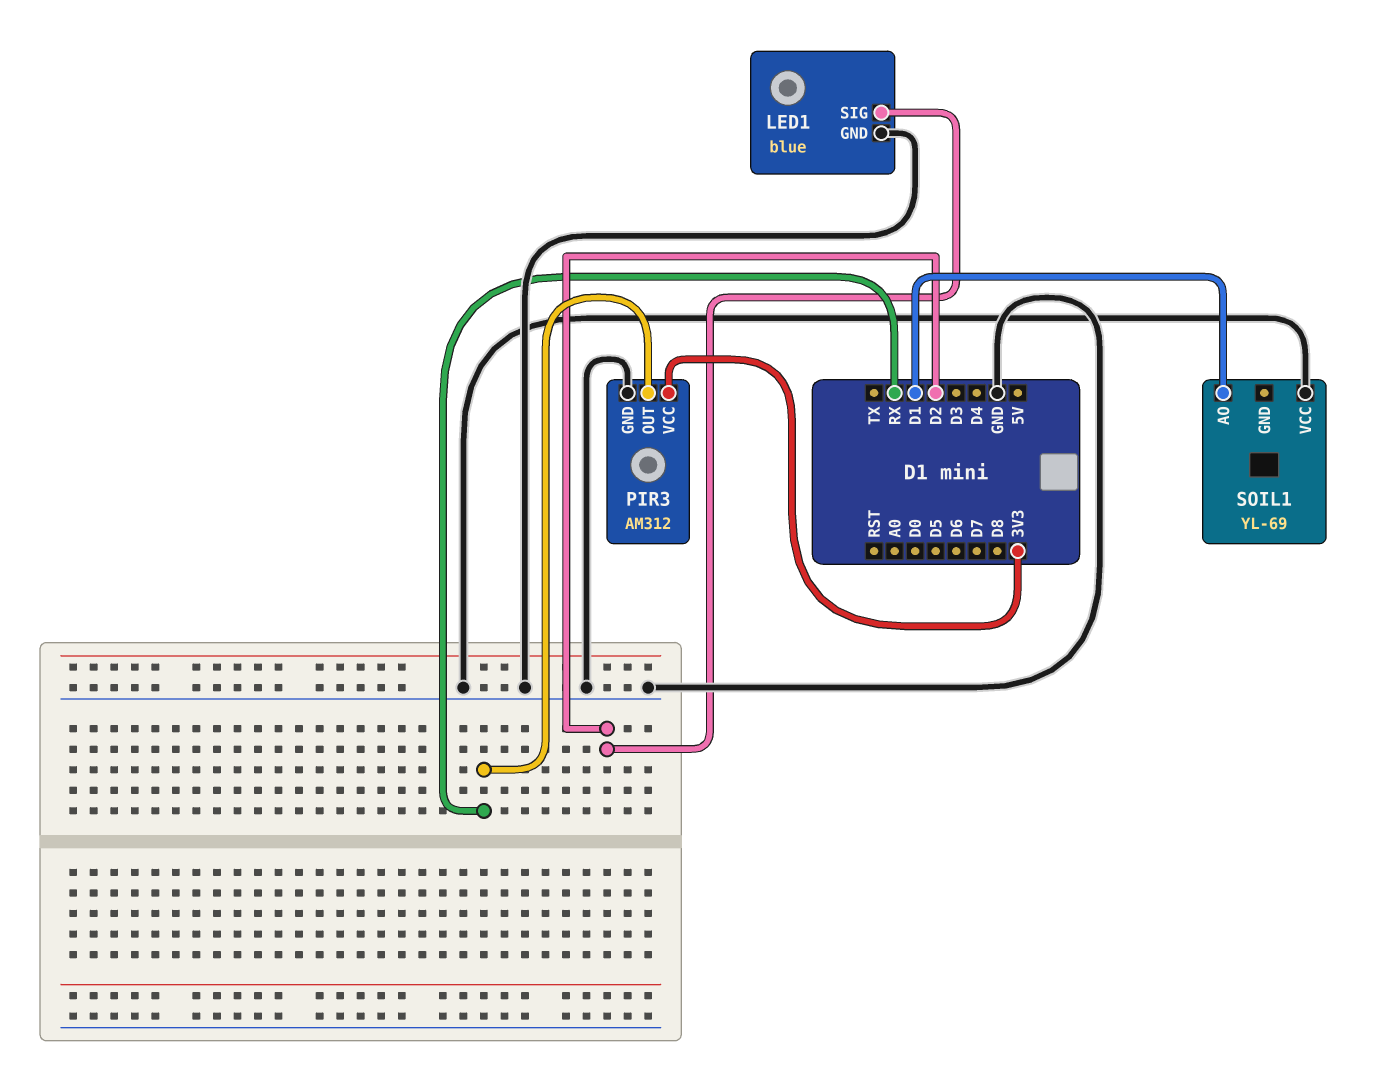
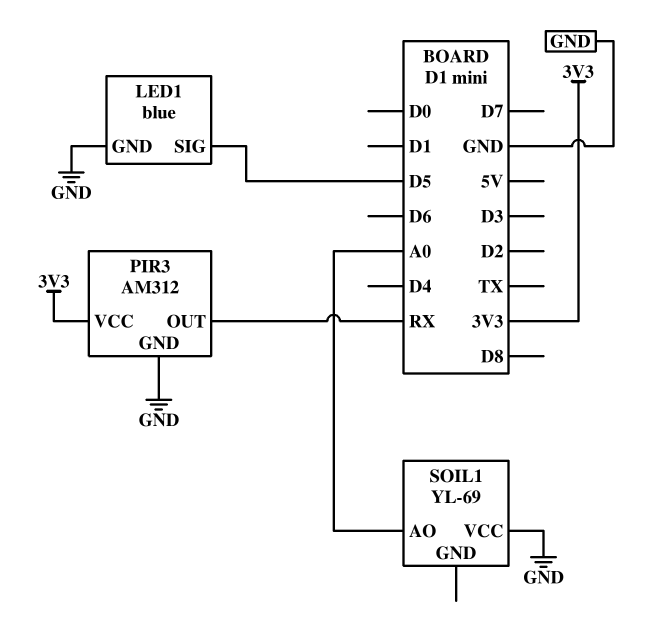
LED1 pin SIG: D2 -> D5
SOIL1 pin AO: D1 -> A0

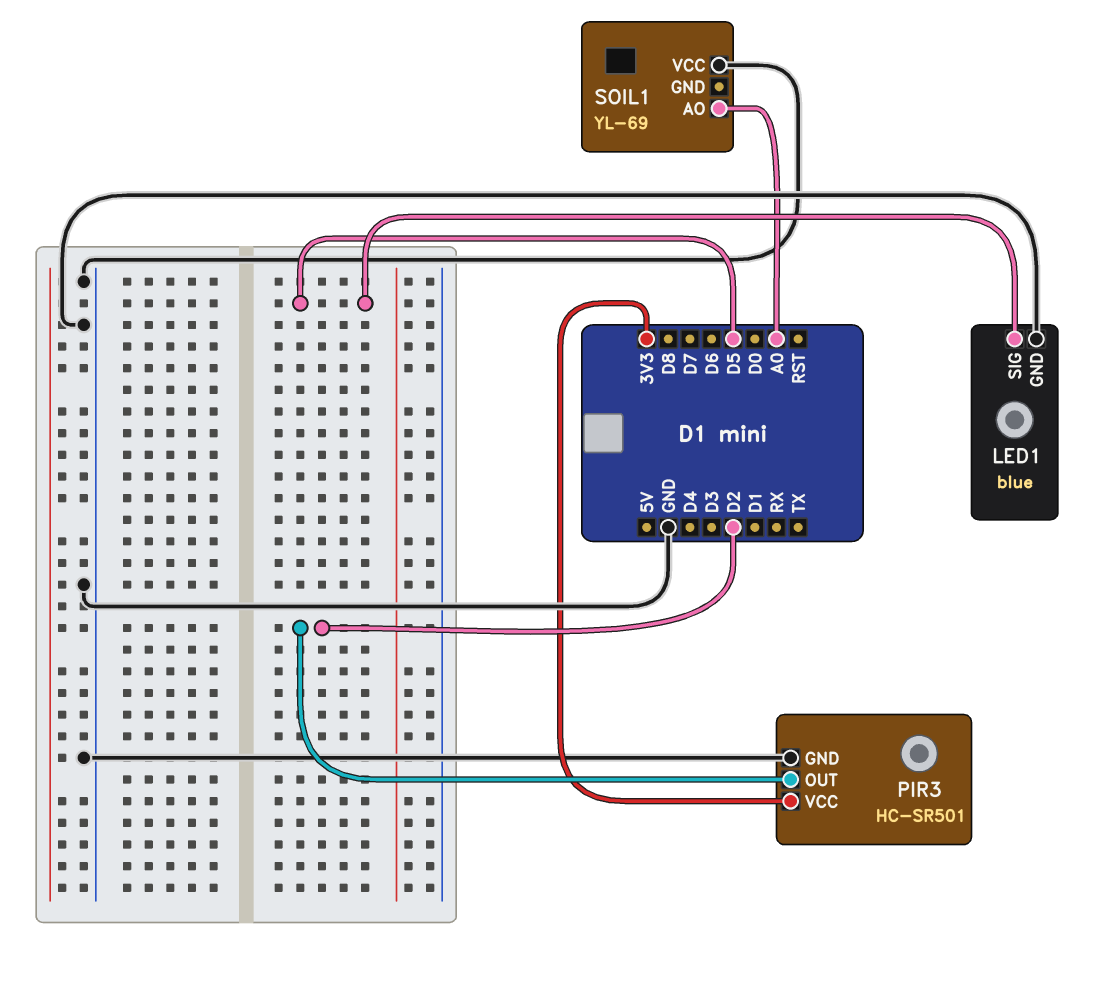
PIR3: AM312 -> HC-SR501
PIR3 pin OUT: RX -> D2

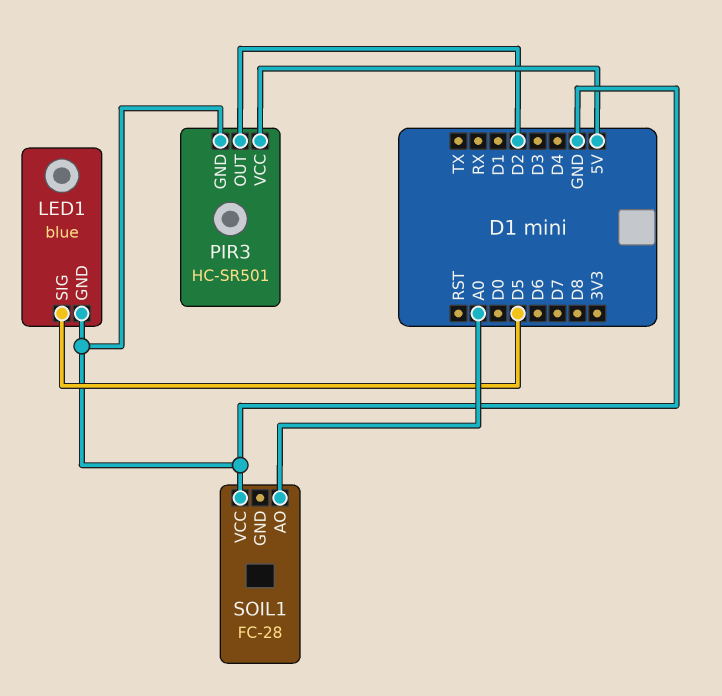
PIR3 pin VCC: 3V3 -> 5V
SOIL1: YL-69 -> FC-28

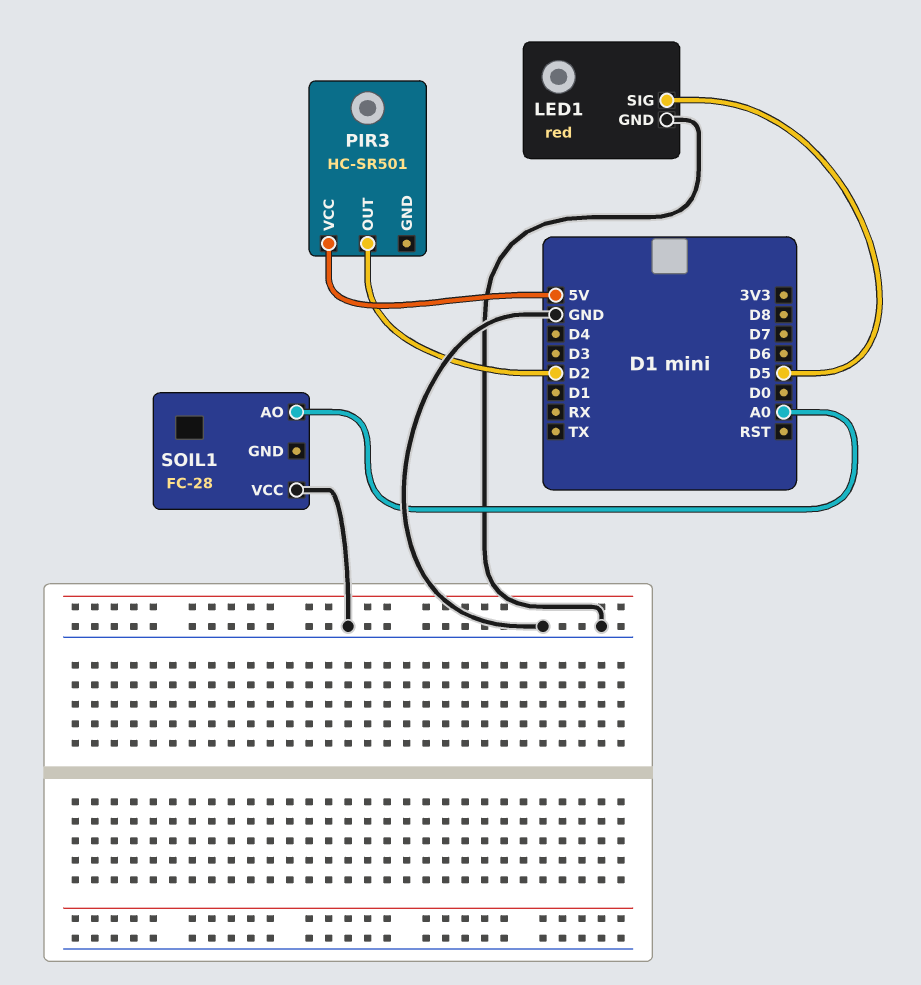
LED1: blue -> red
PIR3 pin GND: GND -> none

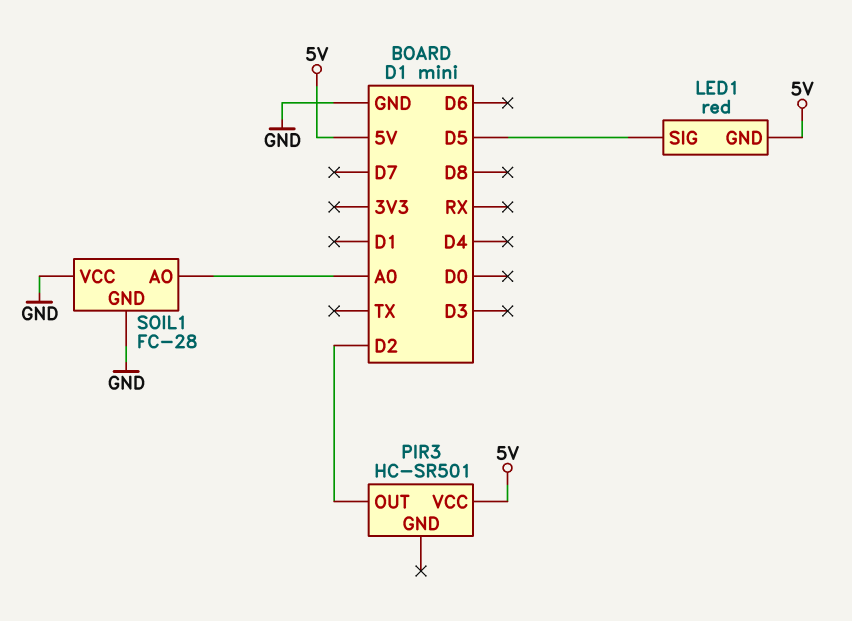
LED1 pin GND: GND -> 5V
SOIL1 pin GND: none -> GND

